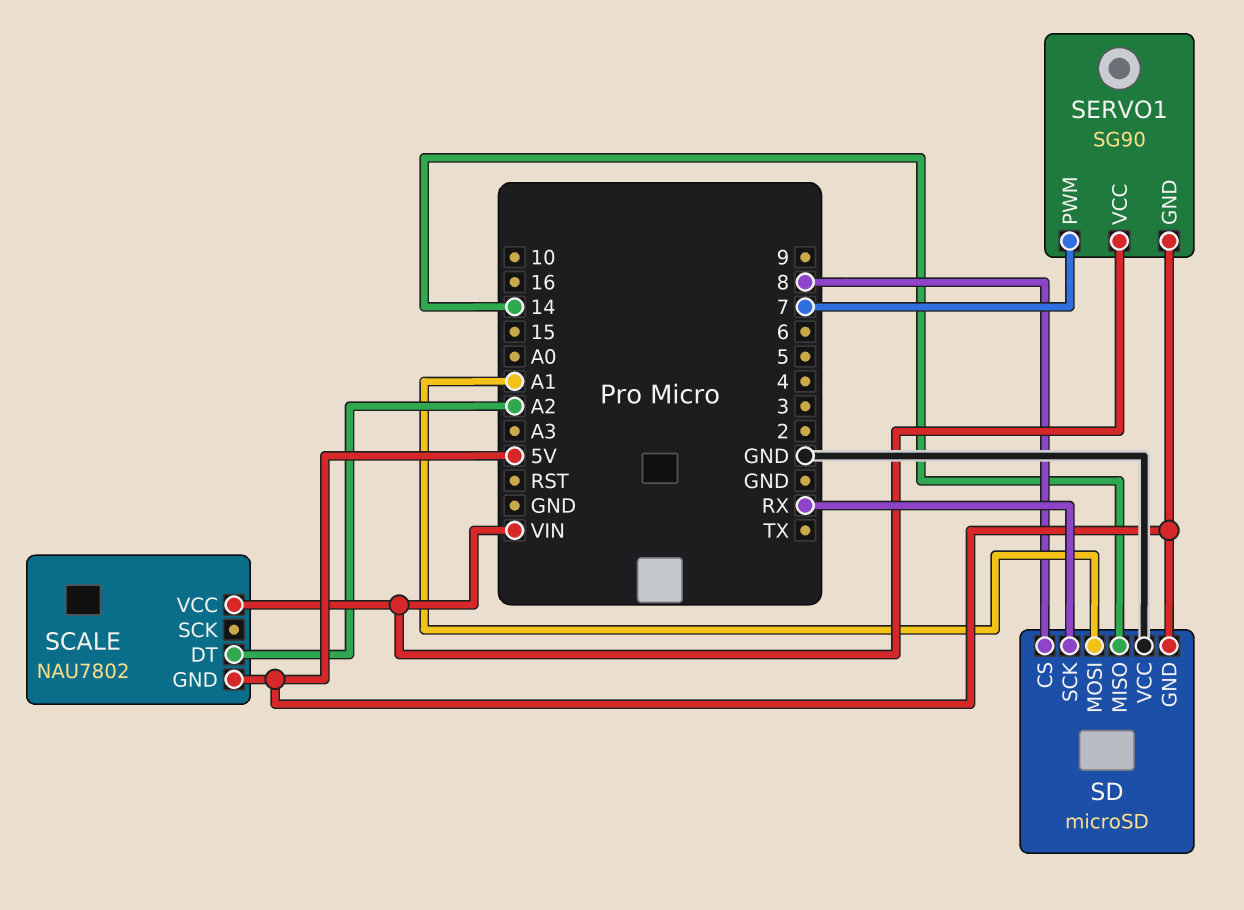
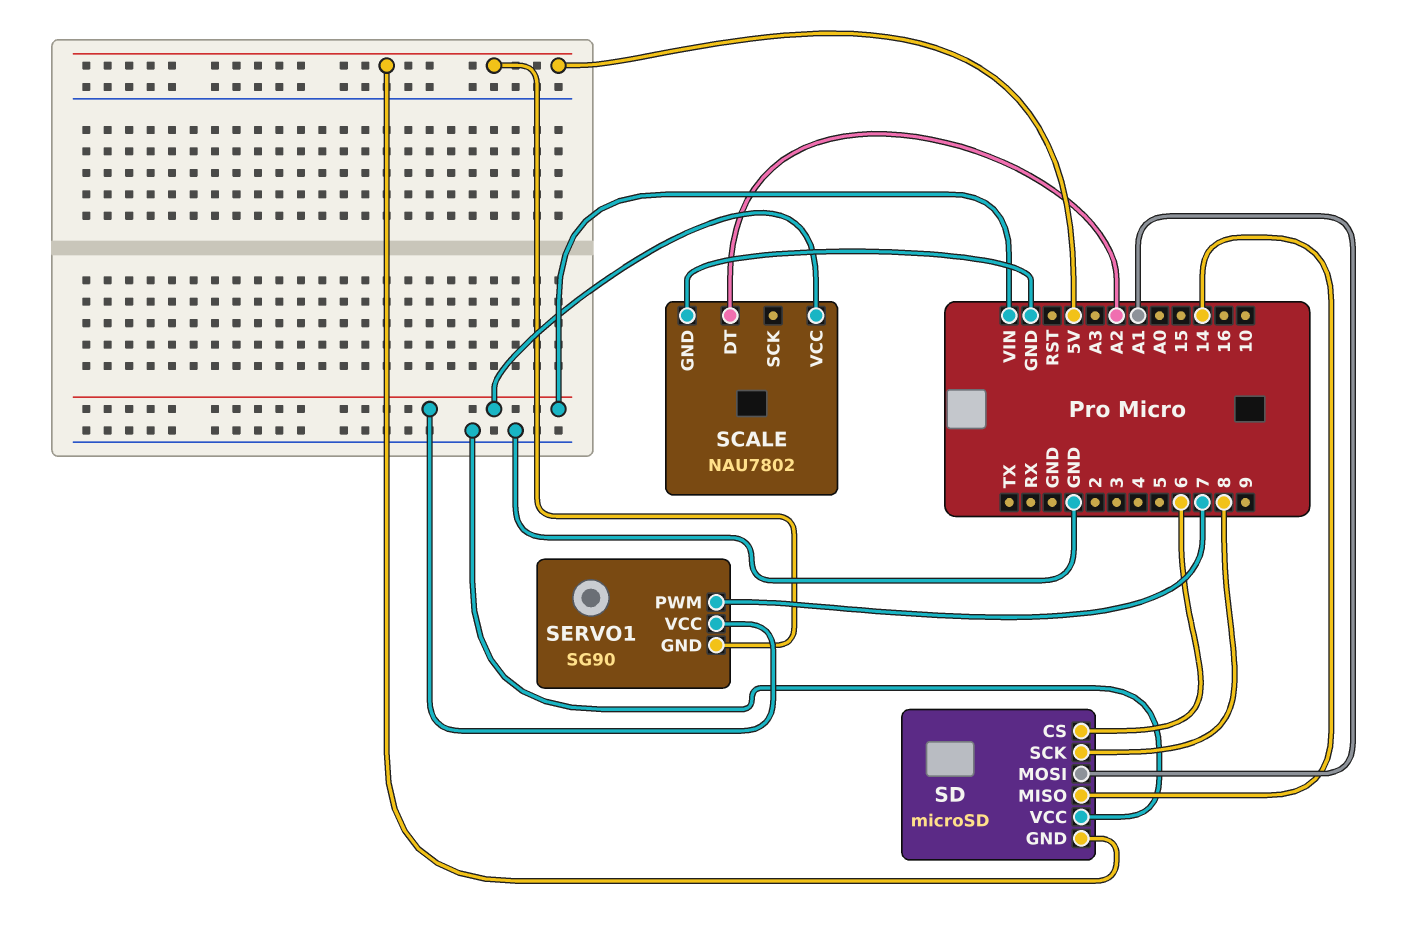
SCALE pin GND: 5V -> GND
SD pin CS: 8 -> 6
SD pin SCK: RX -> 8

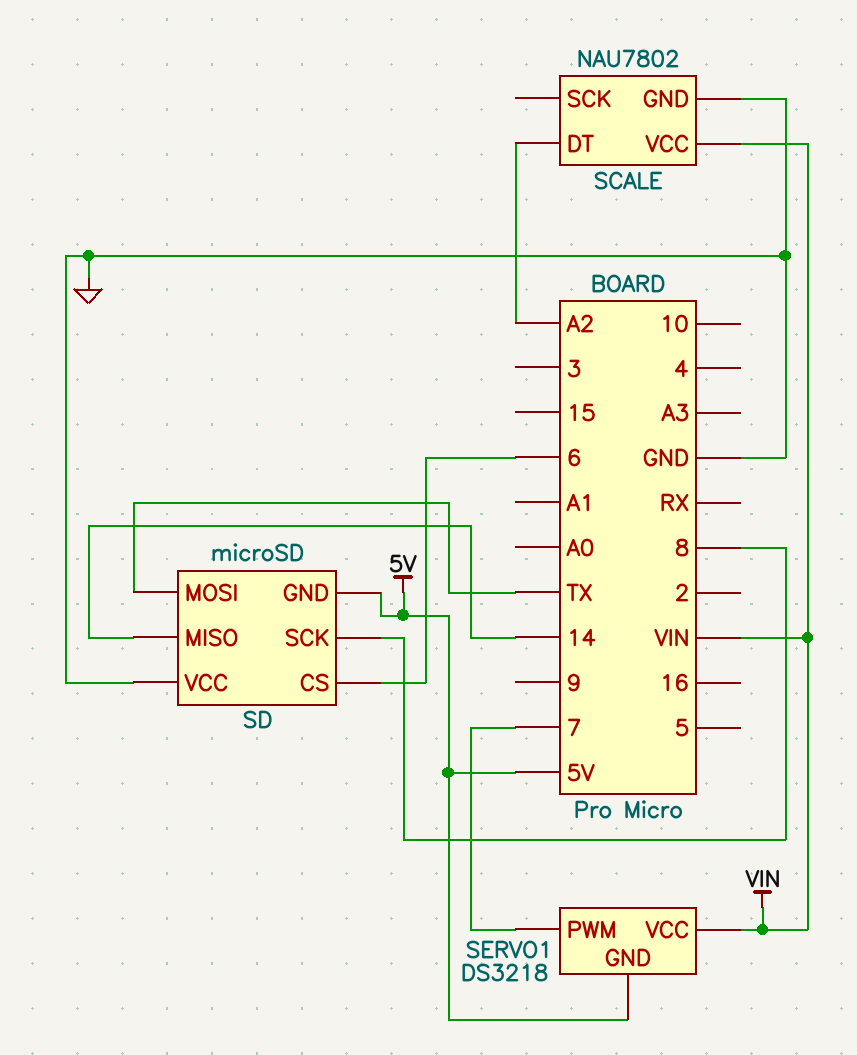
SD pin MOSI: A1 -> TX
SERVO1: SG90 -> DS3218

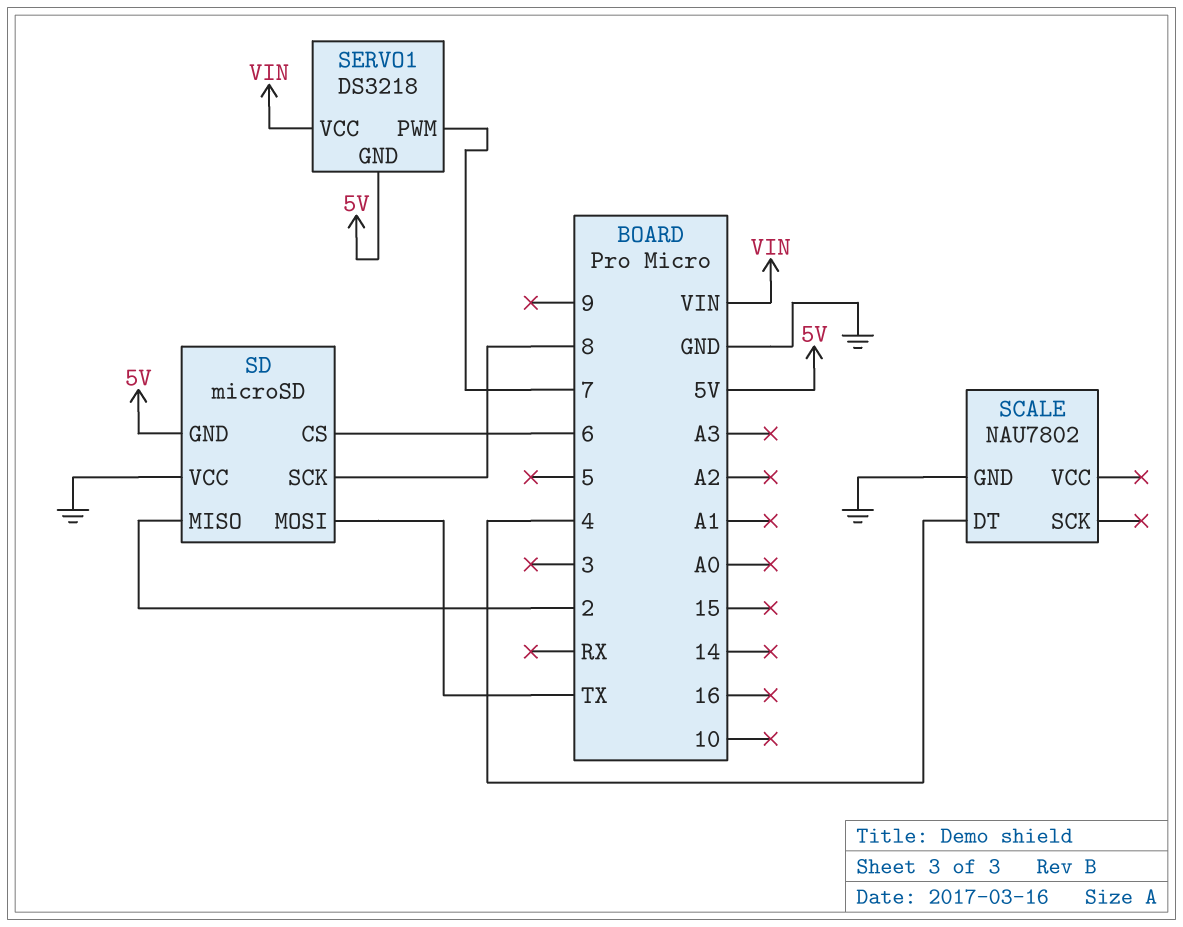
SCALE pin DT: A2 -> 4
SCALE pin VCC: VIN -> none
SD pin MISO: 14 -> 2

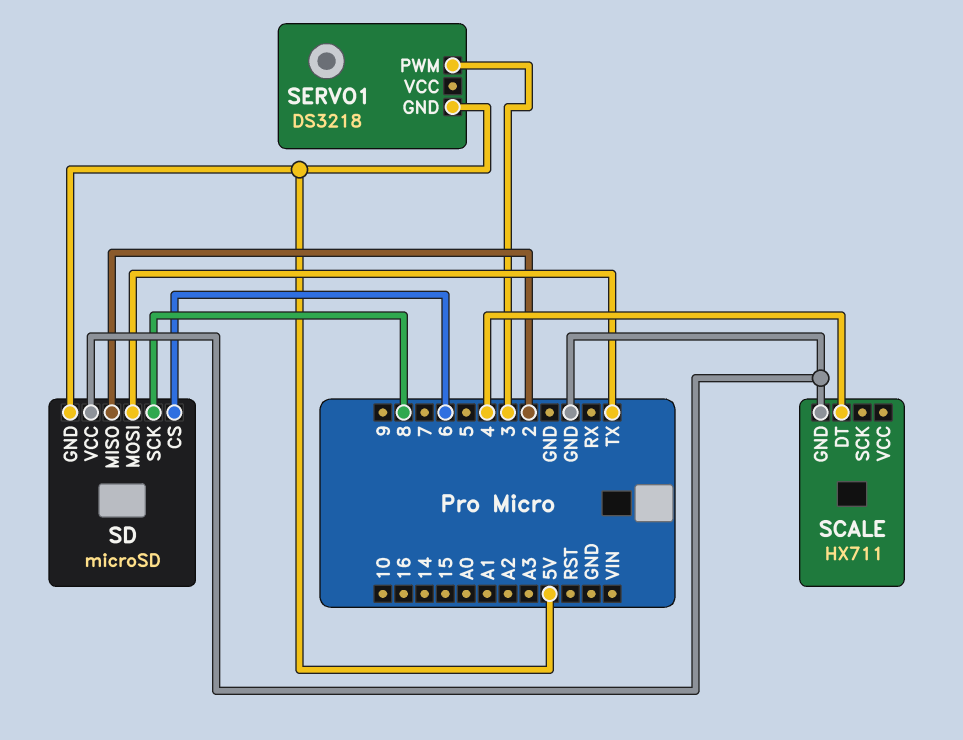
SCALE: NAU7802 -> HX711
SERVO1 pin PWM: 7 -> 3
SERVO1 pin VCC: VIN -> none

